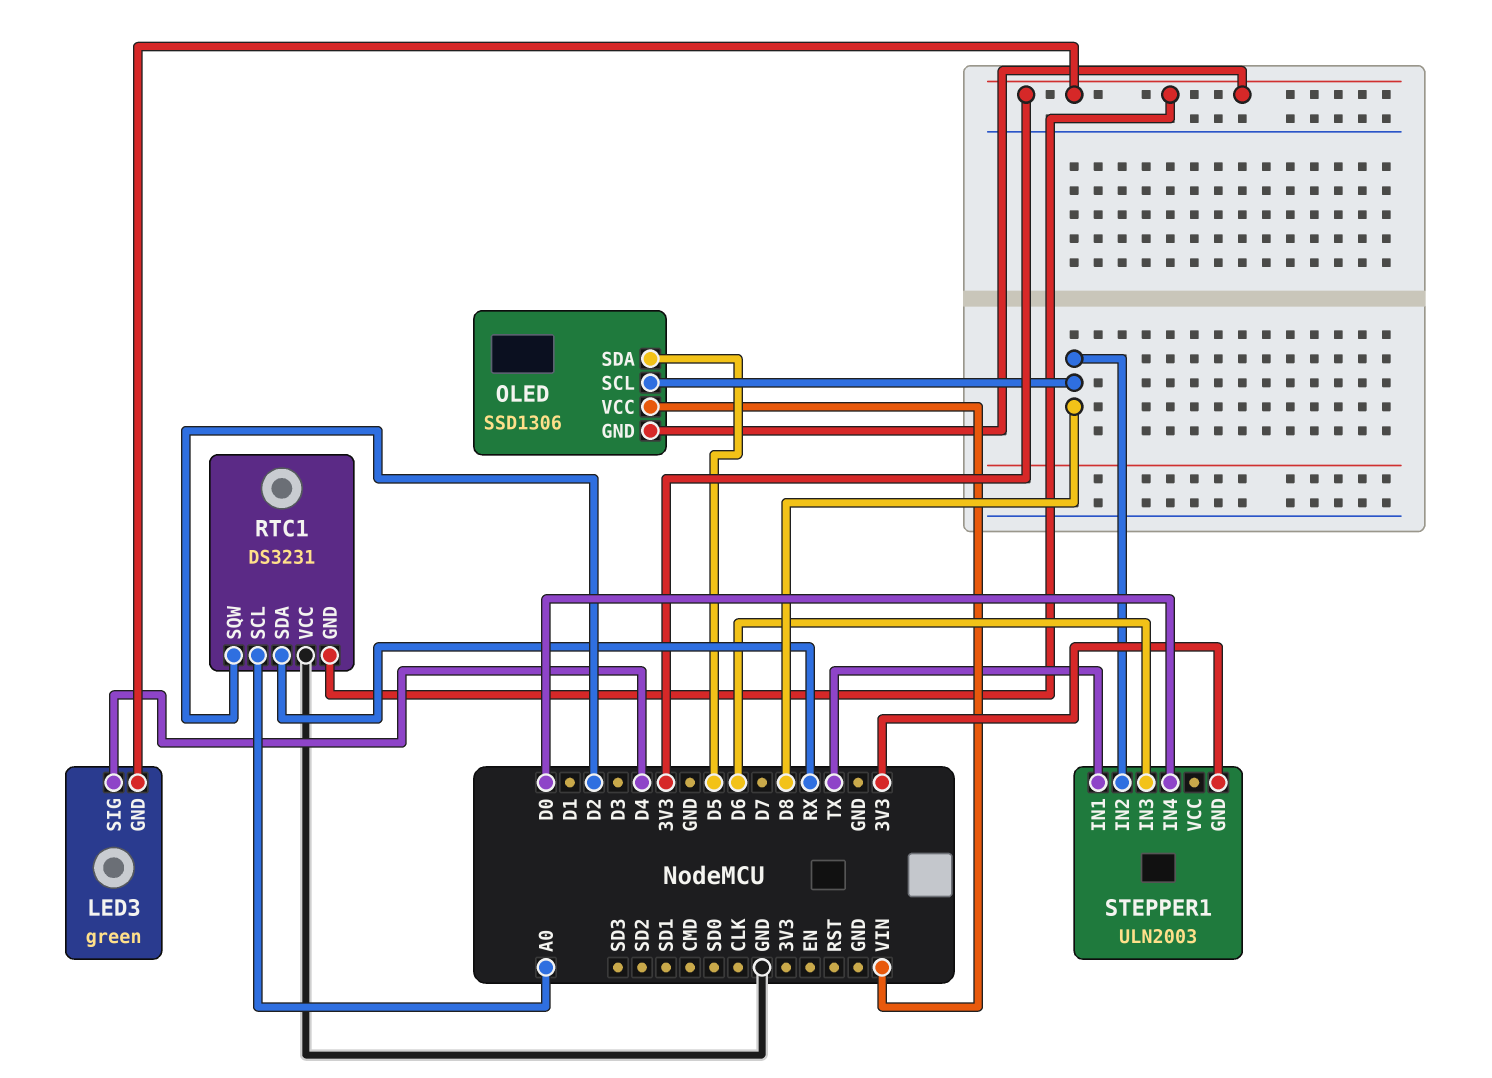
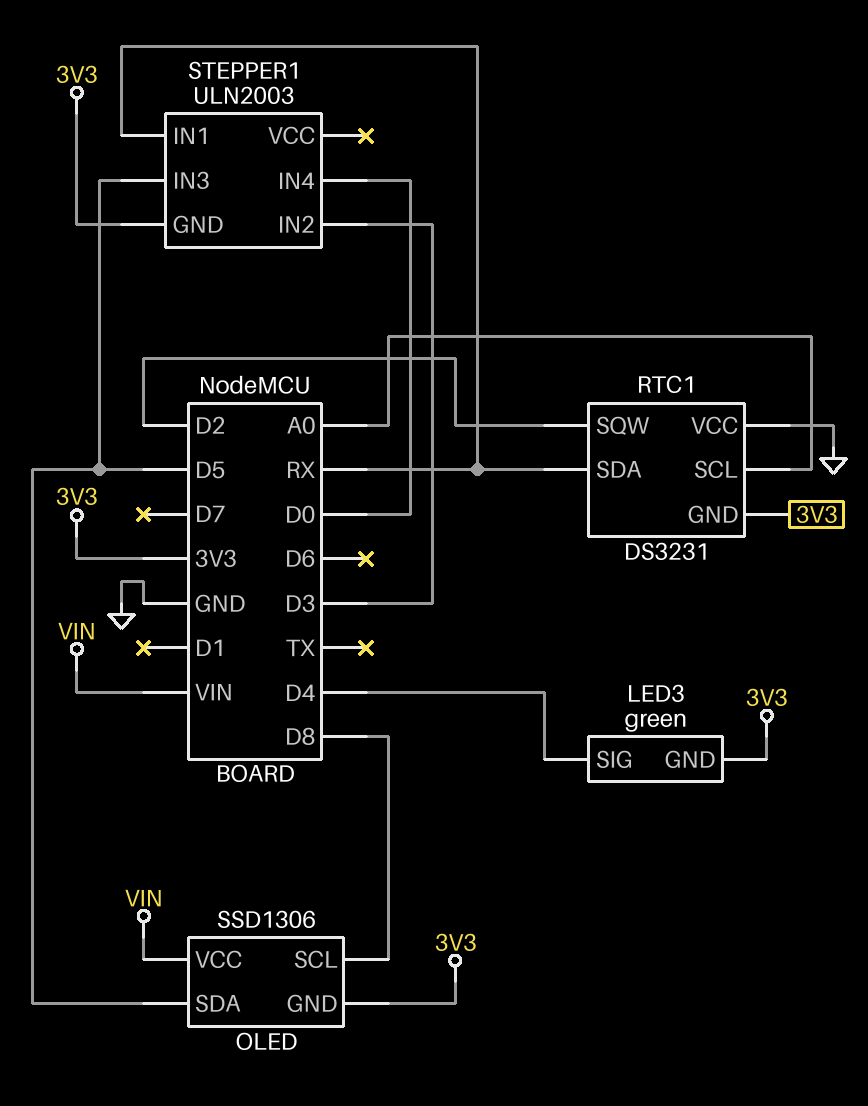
STEPPER1 pin IN1: TX -> RX
STEPPER1 pin IN2: D8 -> D3
STEPPER1 pin IN3: D6 -> D5

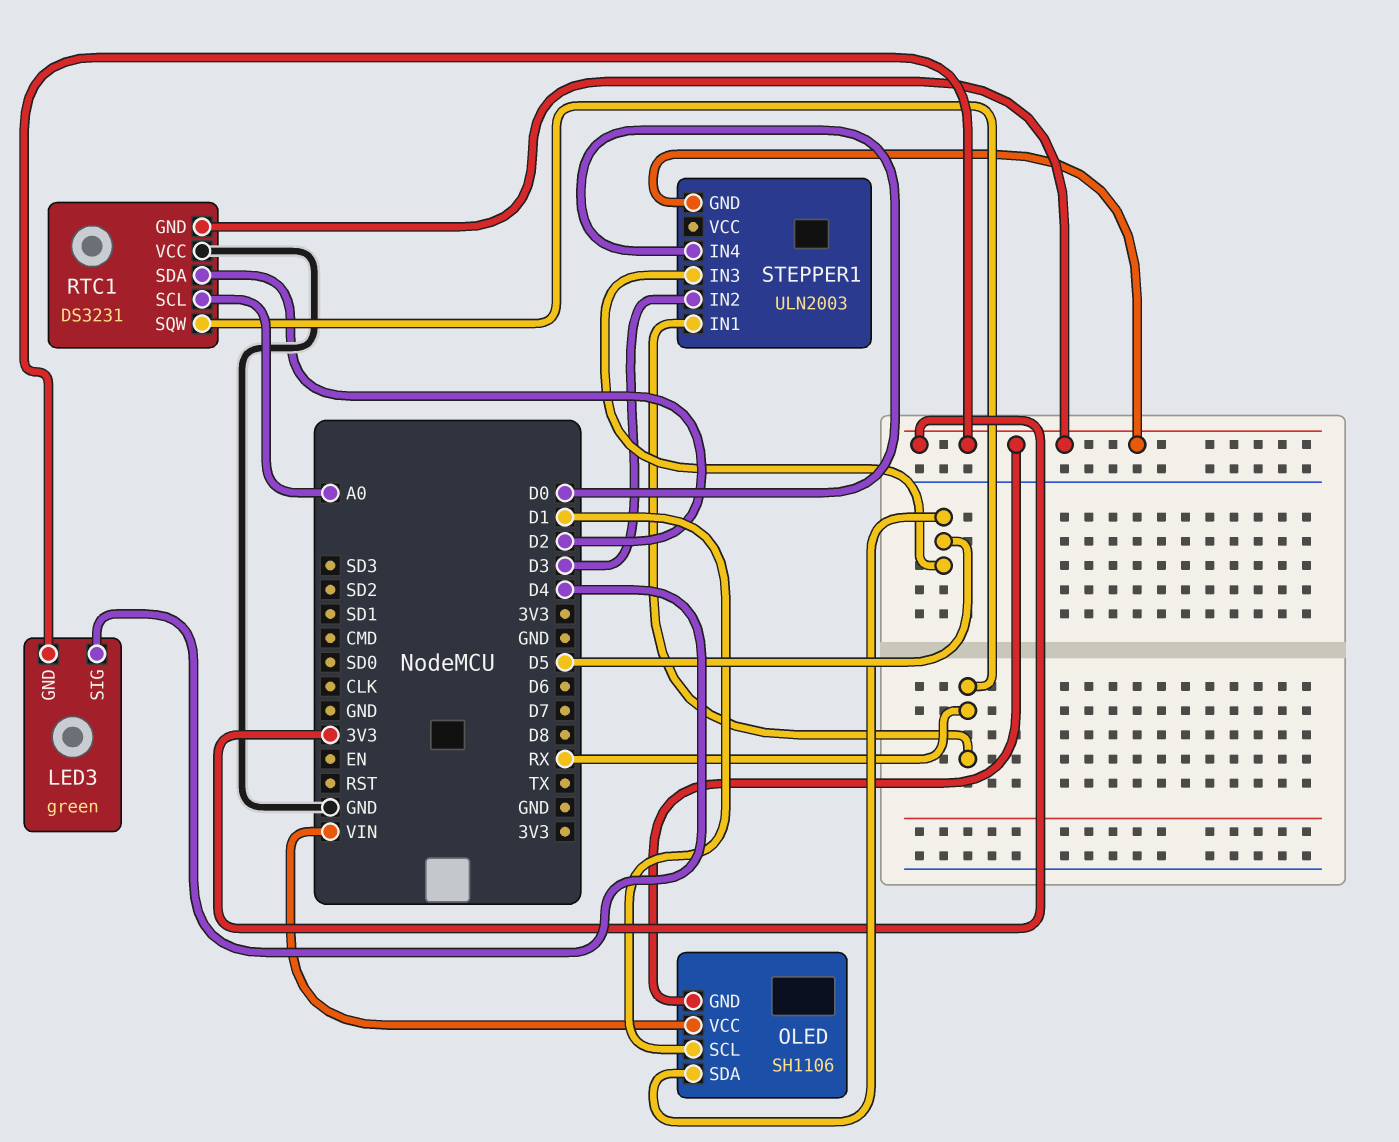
OLED: SSD1306 -> SH1106
OLED pin SCL: D8 -> D1
RTC1 pin SDA: RX -> D2
RTC1 pin SQW: D2 -> RX

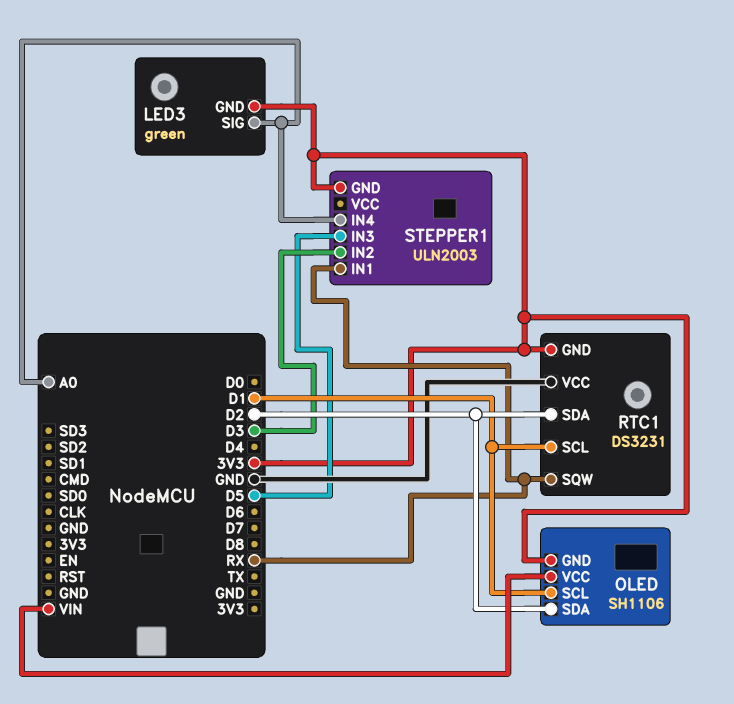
LED3 pin SIG: D4 -> A0
OLED pin SDA: D5 -> D2
RTC1 pin SCL: A0 -> D1
STEPPER1 pin IN4: D0 -> A0

